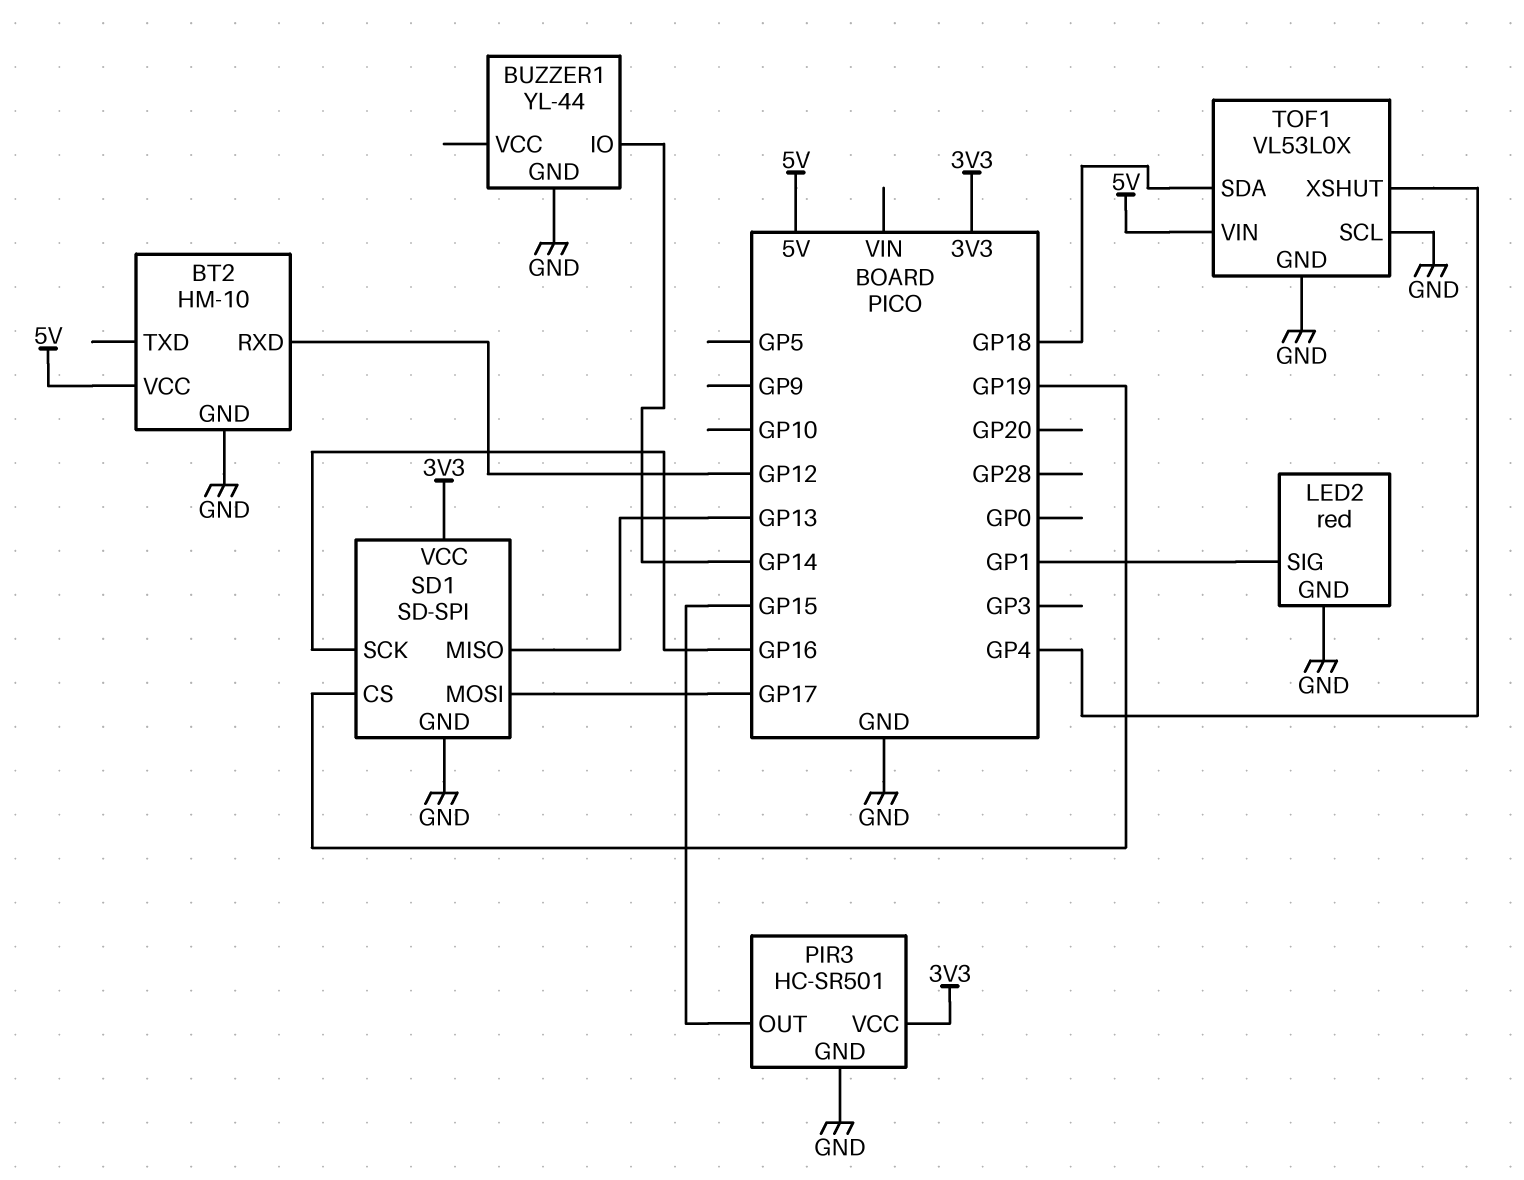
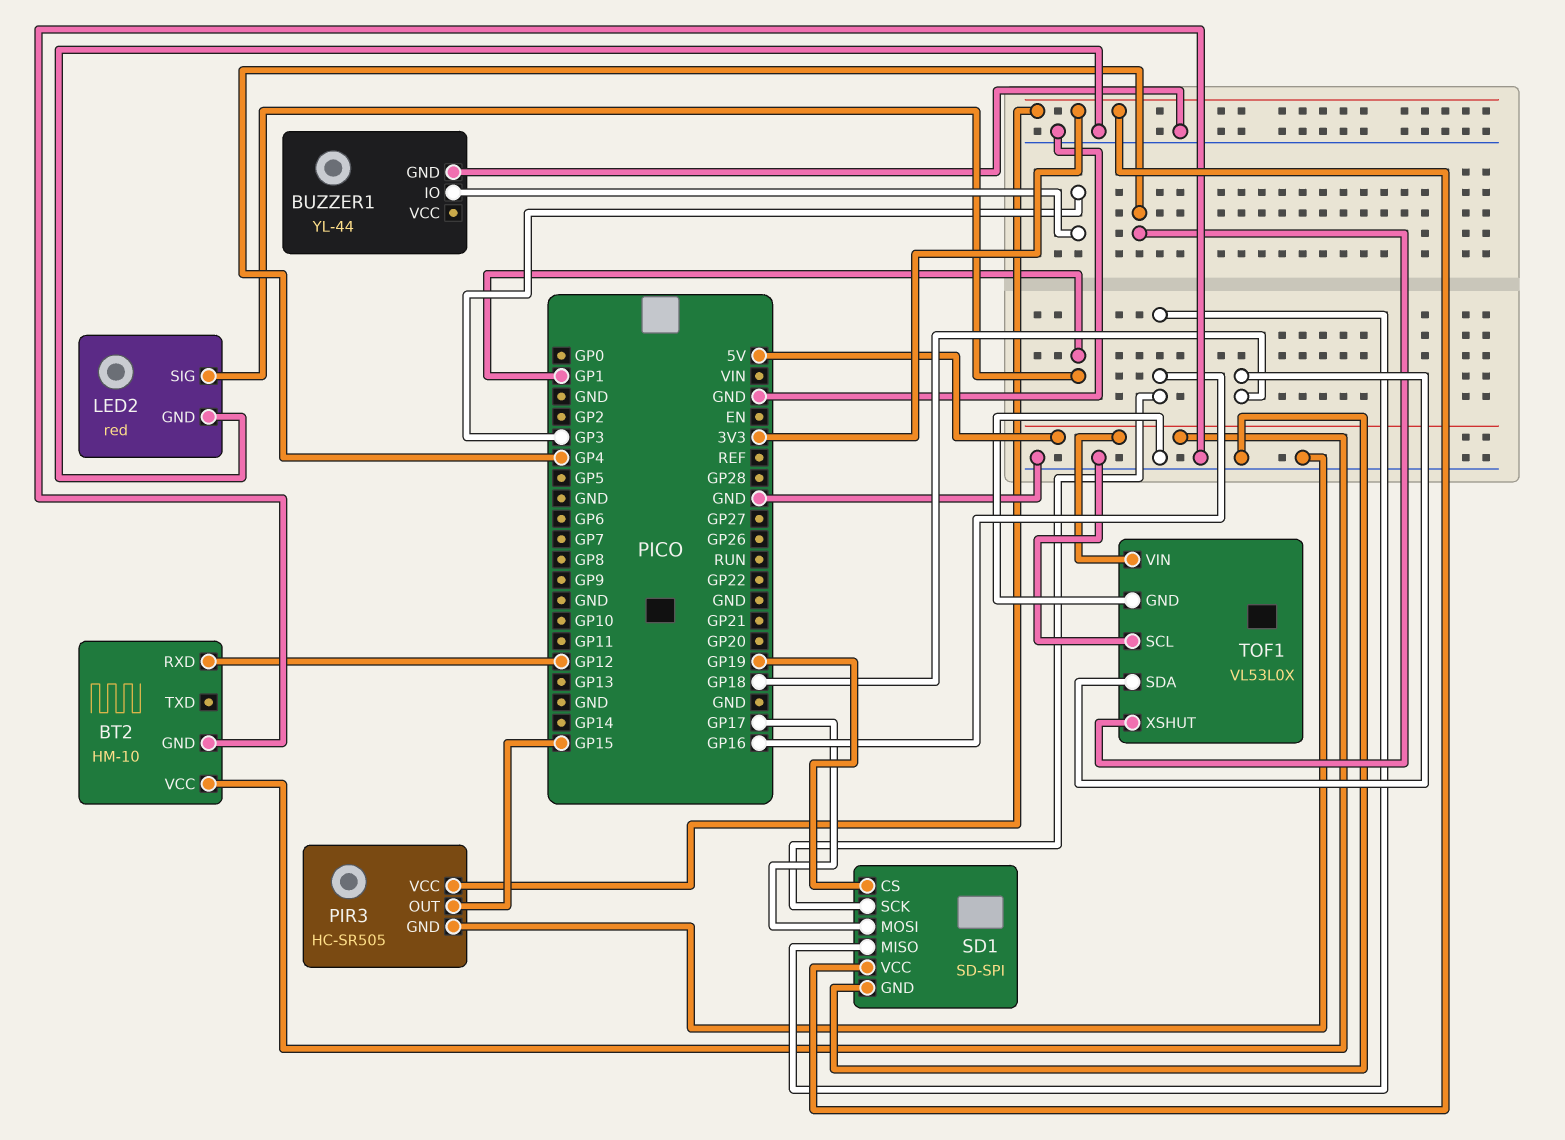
BUZZER1 pin IO: GP14 -> GP3
PIR3: HC-SR501 -> HC-SR505
SD1 pin MISO: GP13 -> GP16

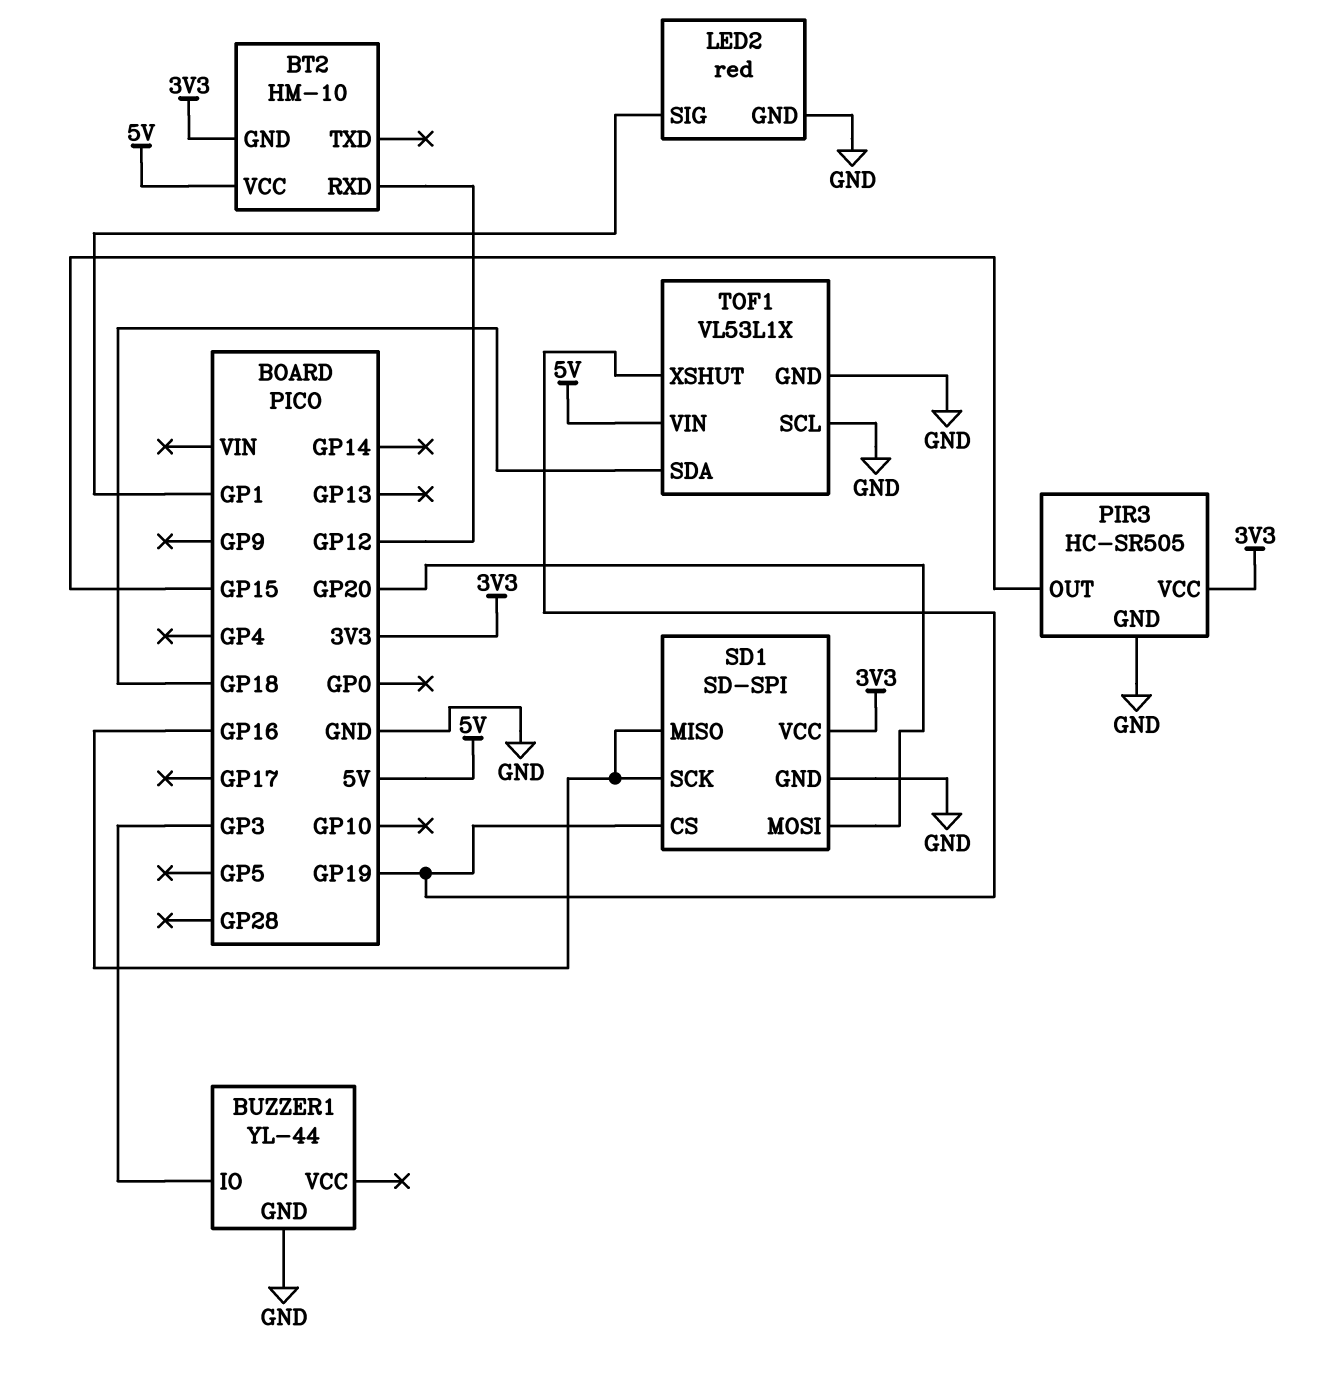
BT2 pin GND: GND -> 3V3
SD1 pin MOSI: GP17 -> GP20
TOF1: VL53L0X -> VL53L1X
TOF1 pin XSHUT: GP4 -> GP19

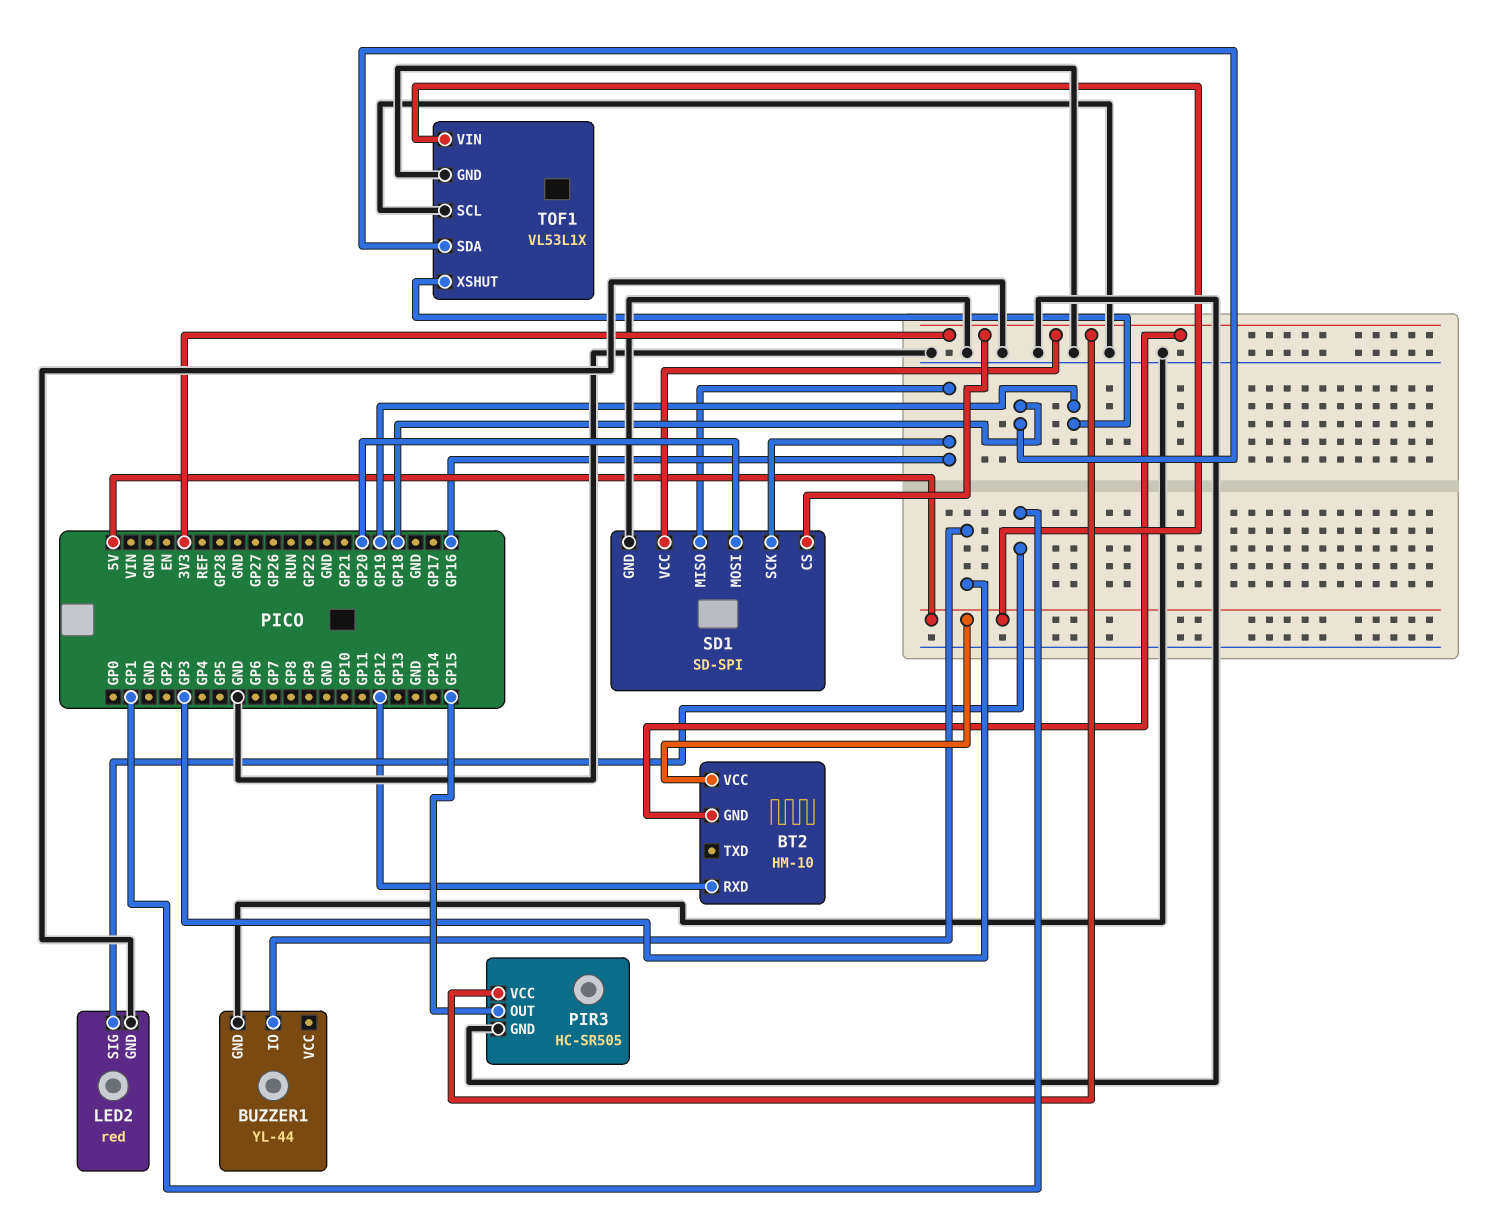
SD1 pin CS: GP19 -> 3V3

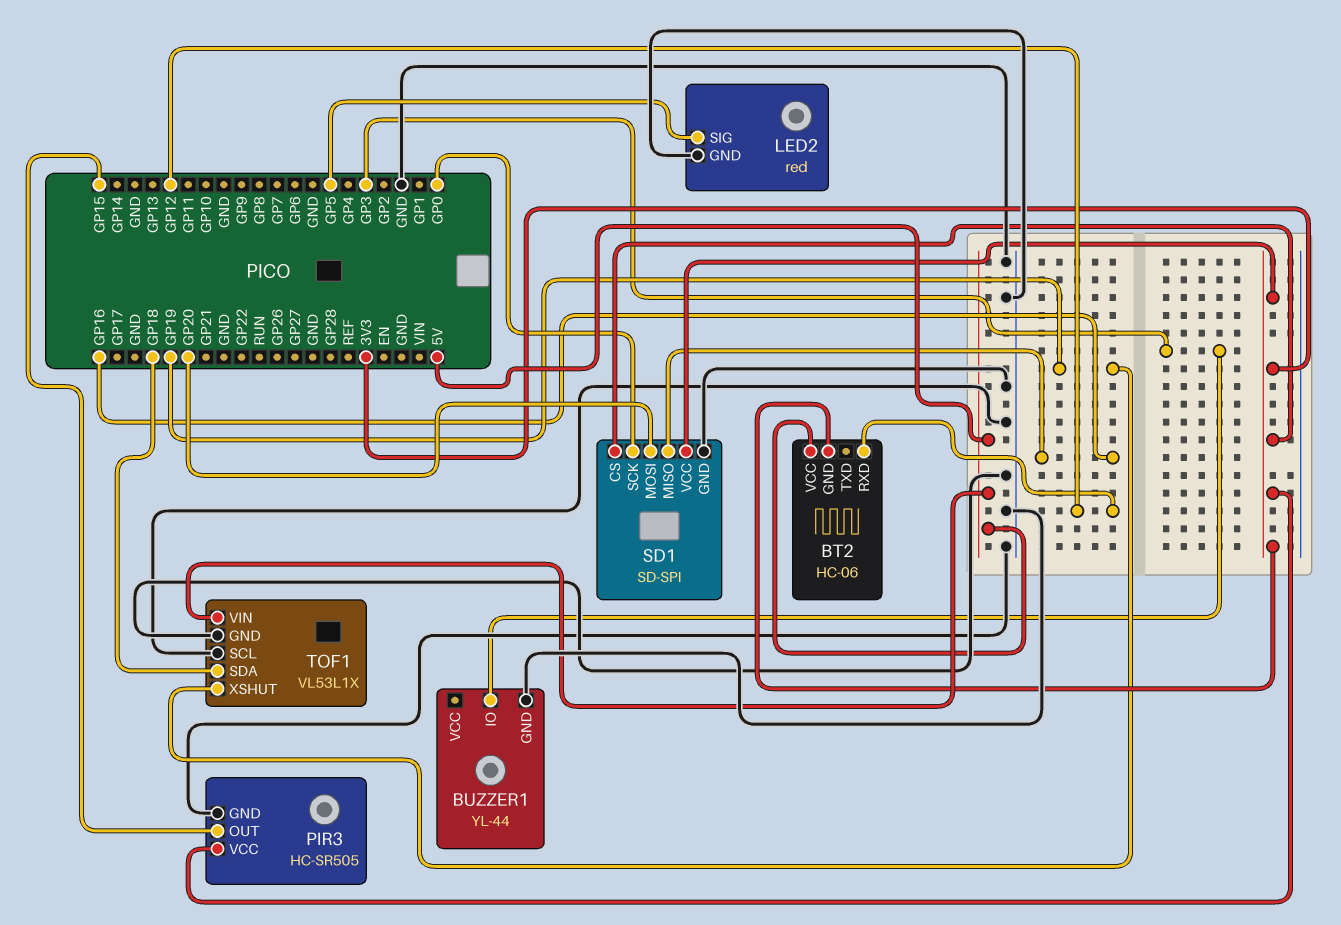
BT2: HM-10 -> HC-06
LED2 pin SIG: GP1 -> GP5
SD1 pin SCK: GP16 -> GP0

